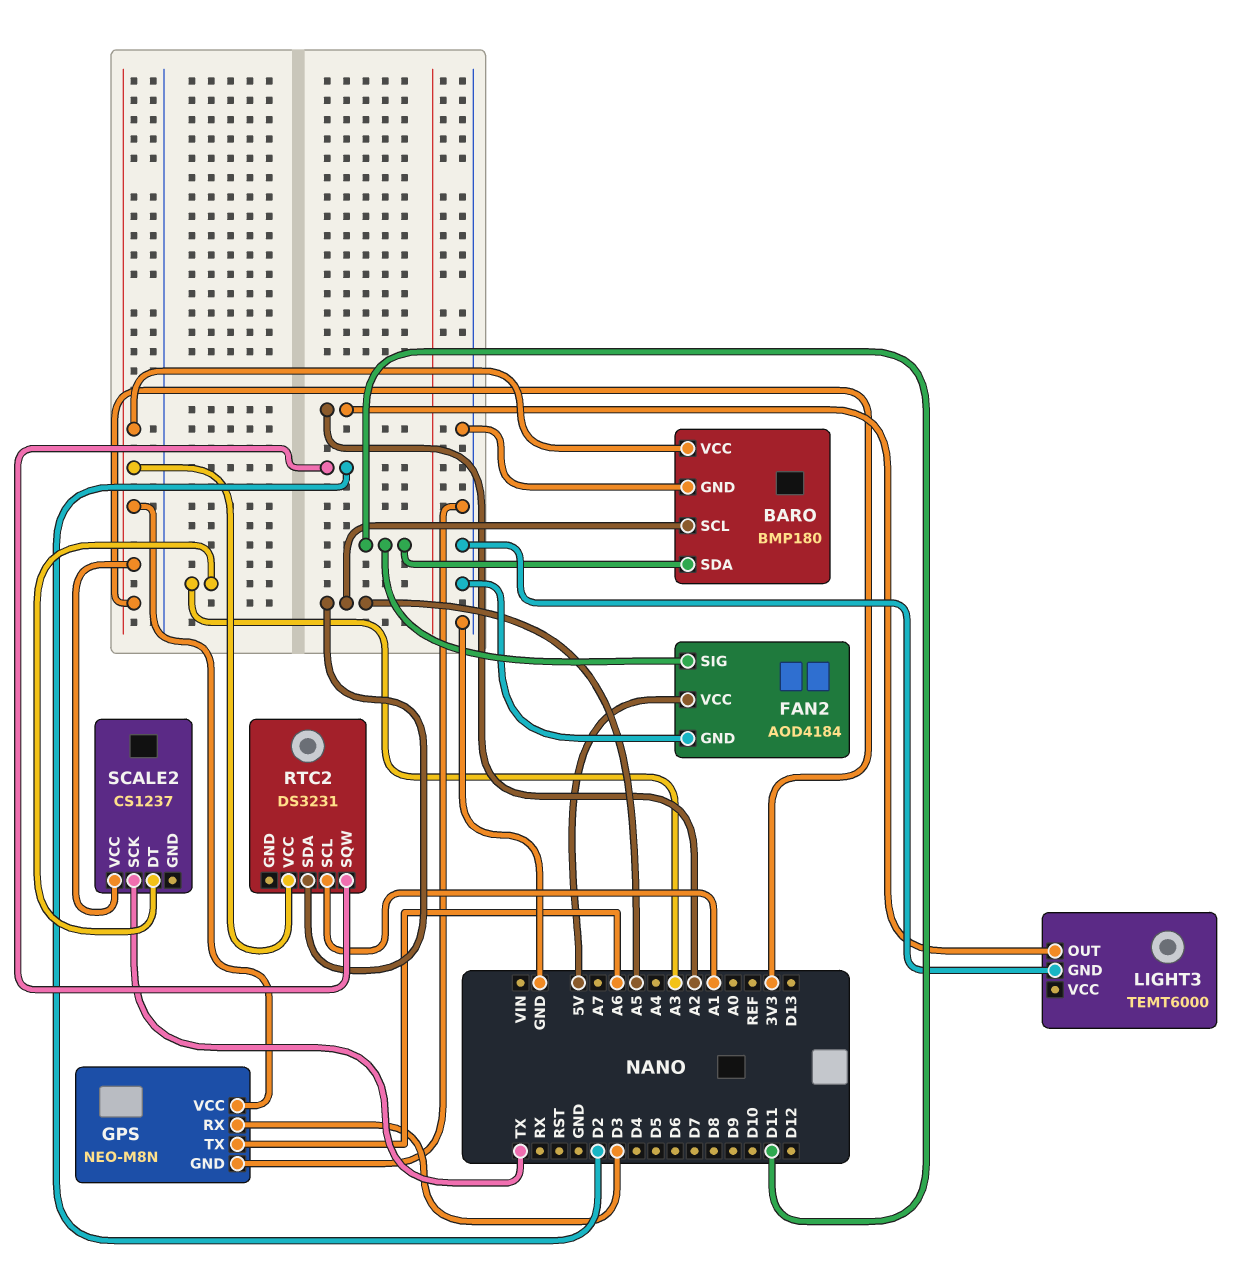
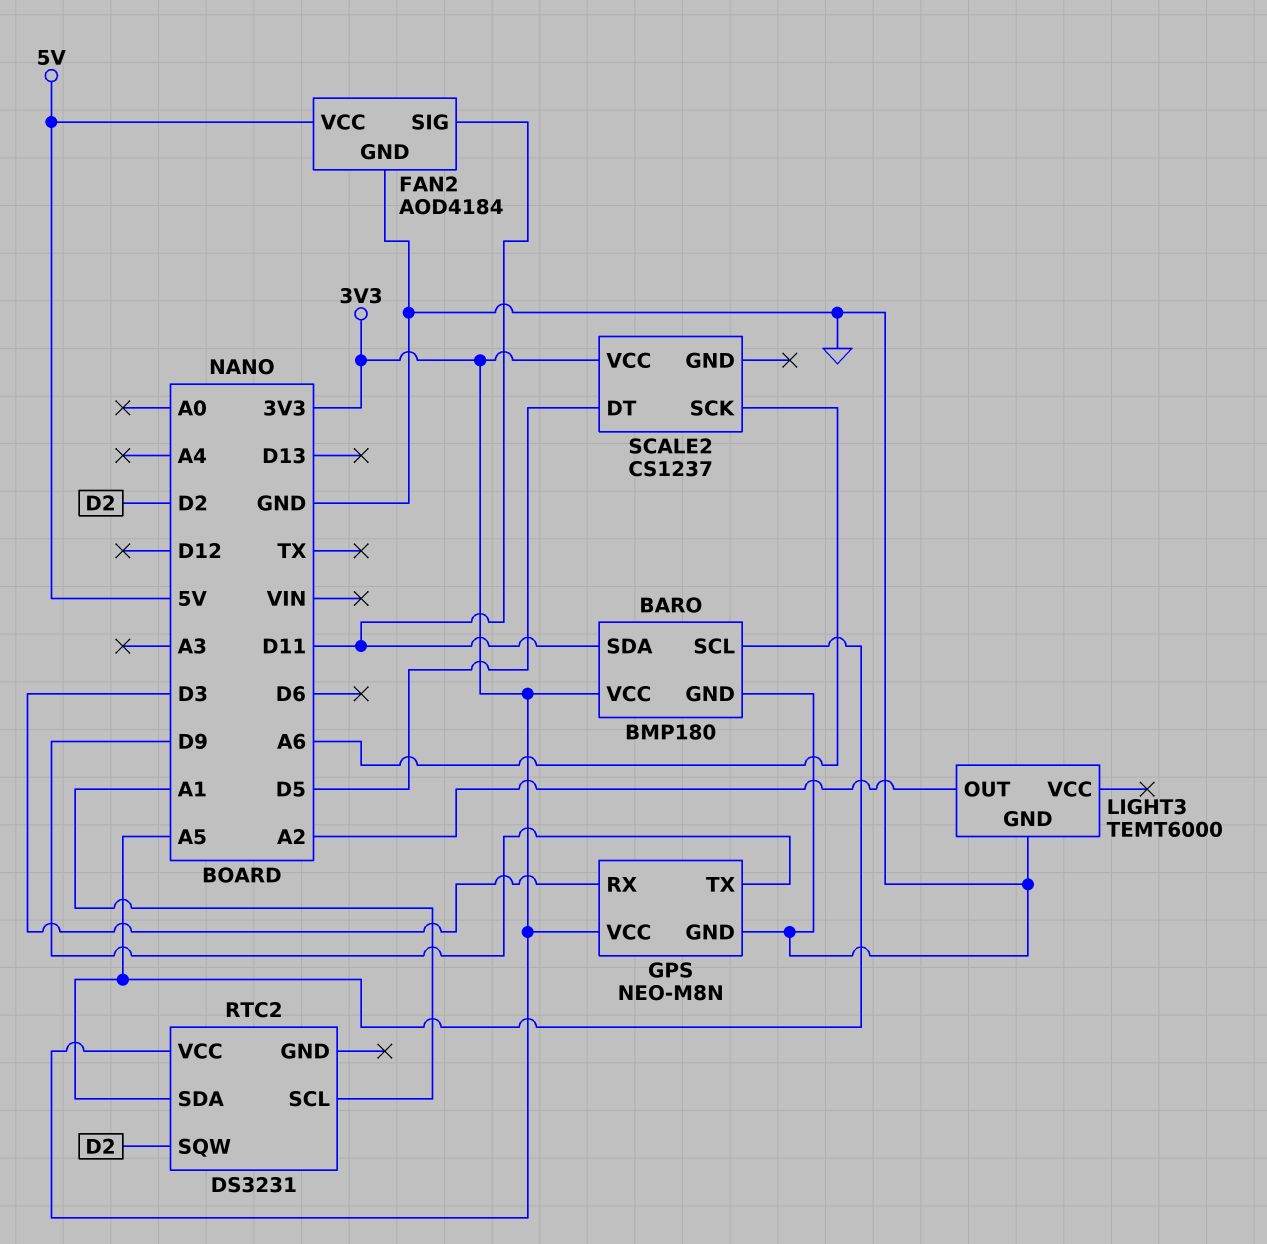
GPS pin TX: A6 -> D9
SCALE2 pin DT: A3 -> D5
SCALE2 pin SCK: TX -> A6

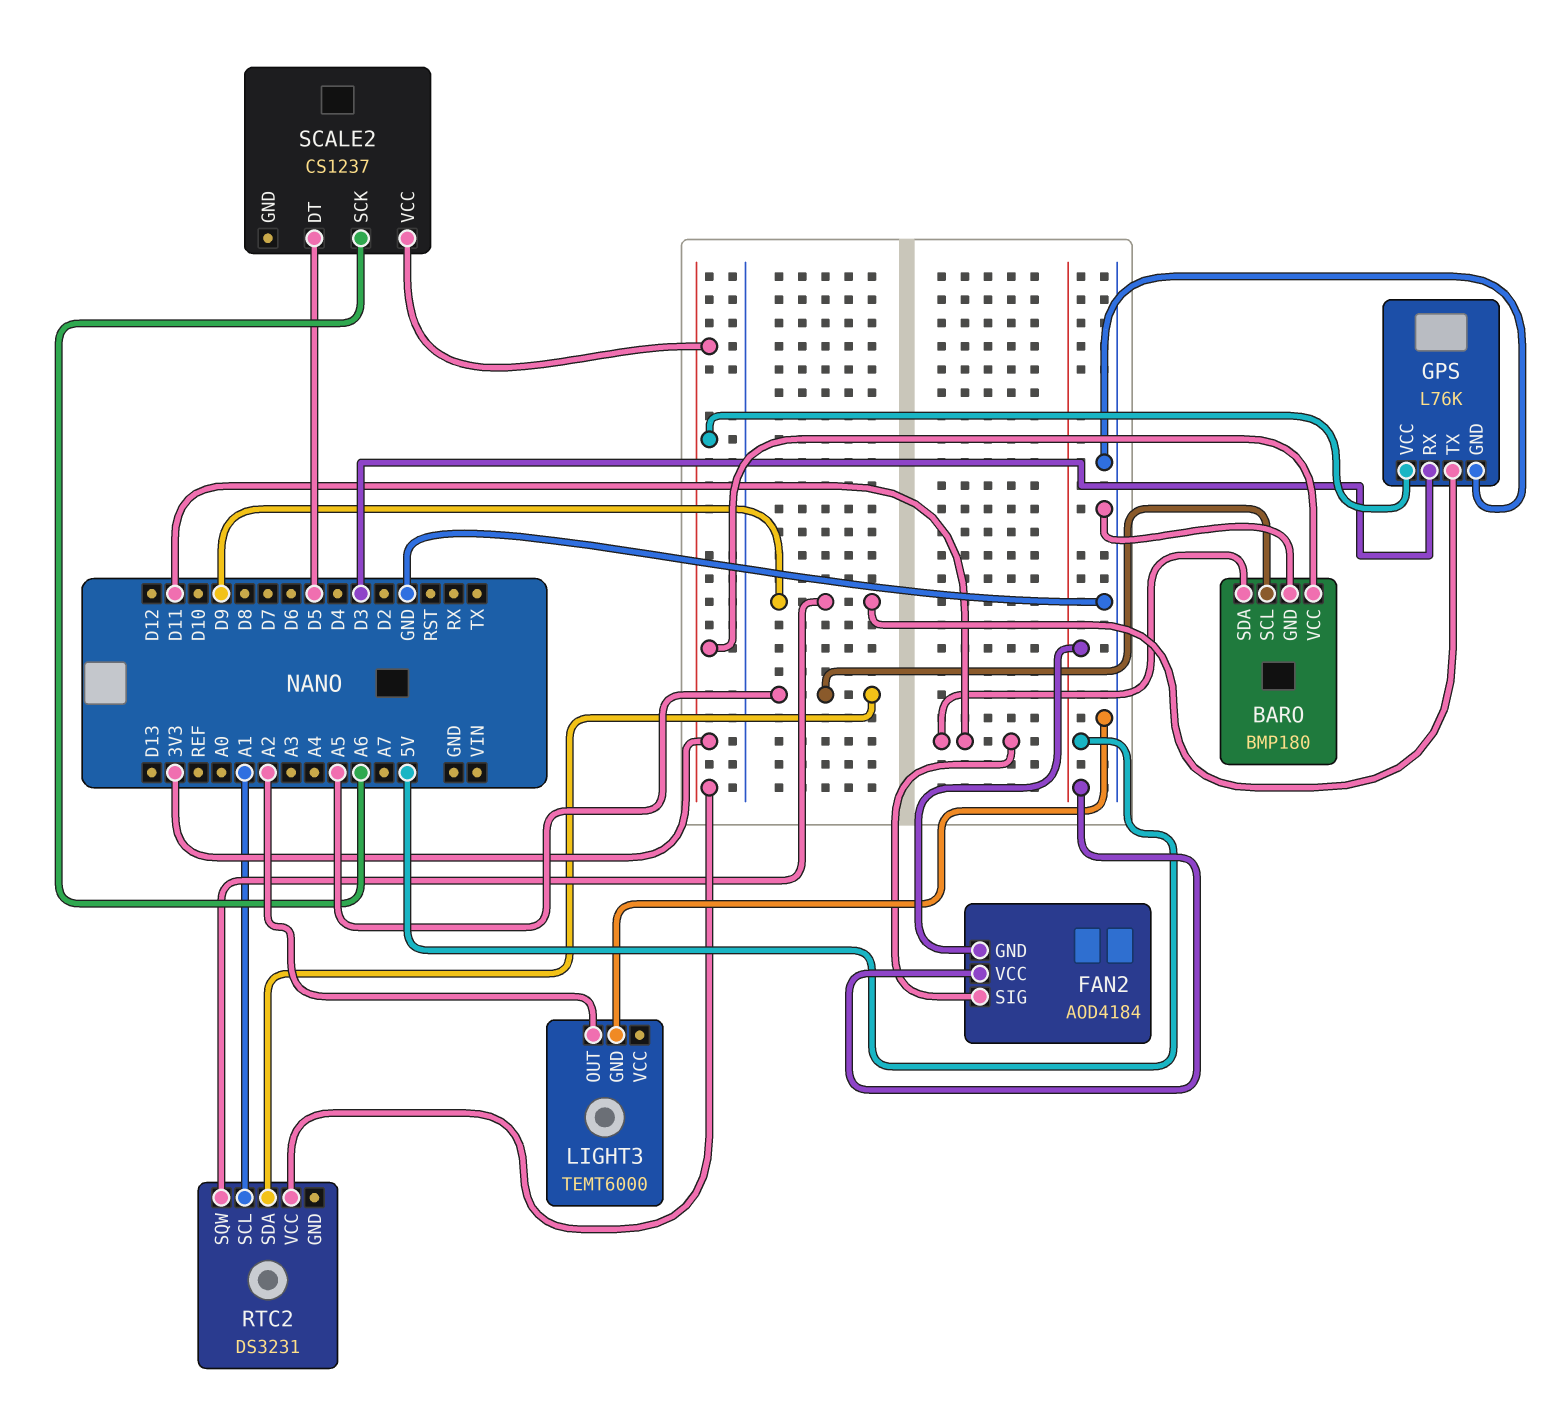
FAN2 pin GND: GND -> 5V
GPS: NEO-M8N -> L76K
RTC2 pin SQW: D2 -> D9

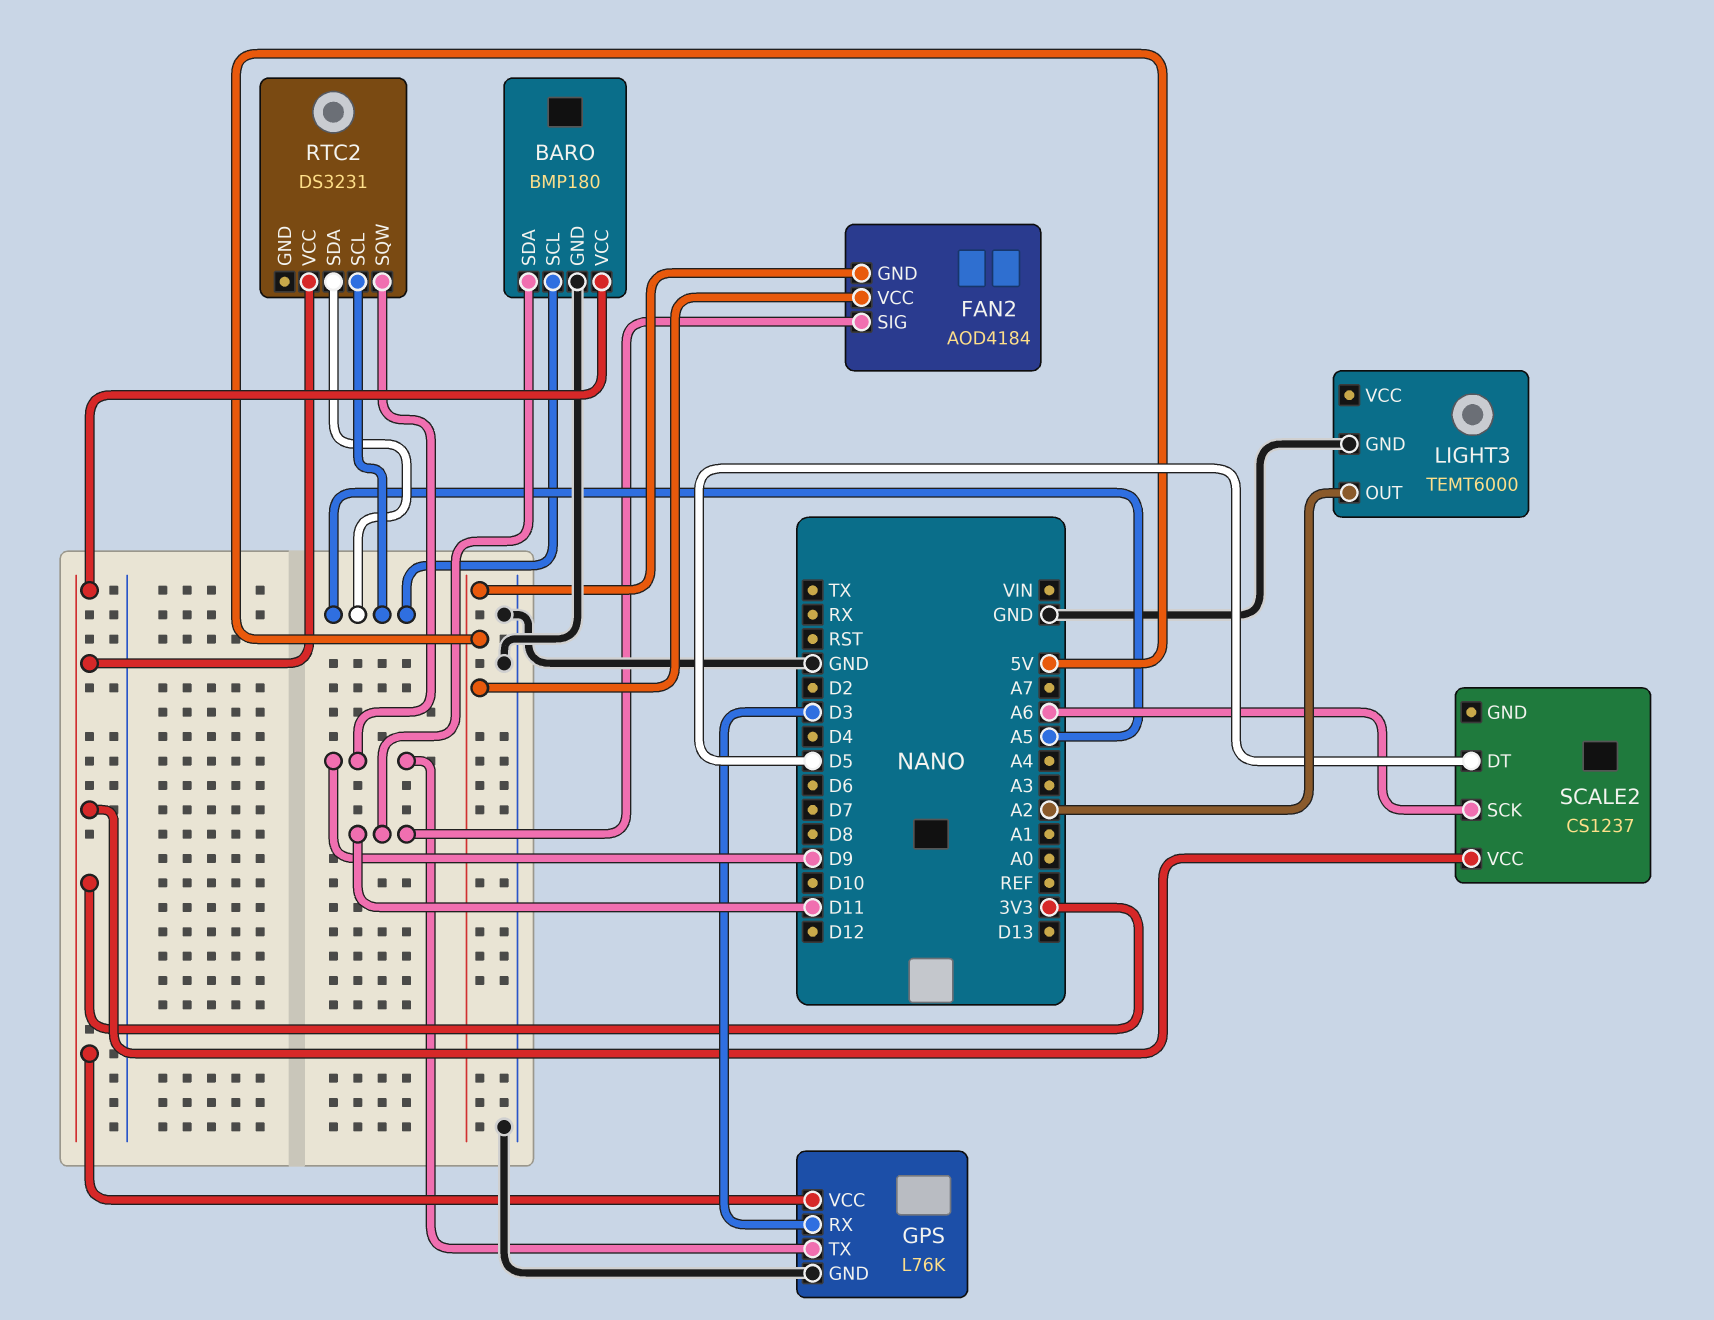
RTC2 pin SCL: A1 -> A5

